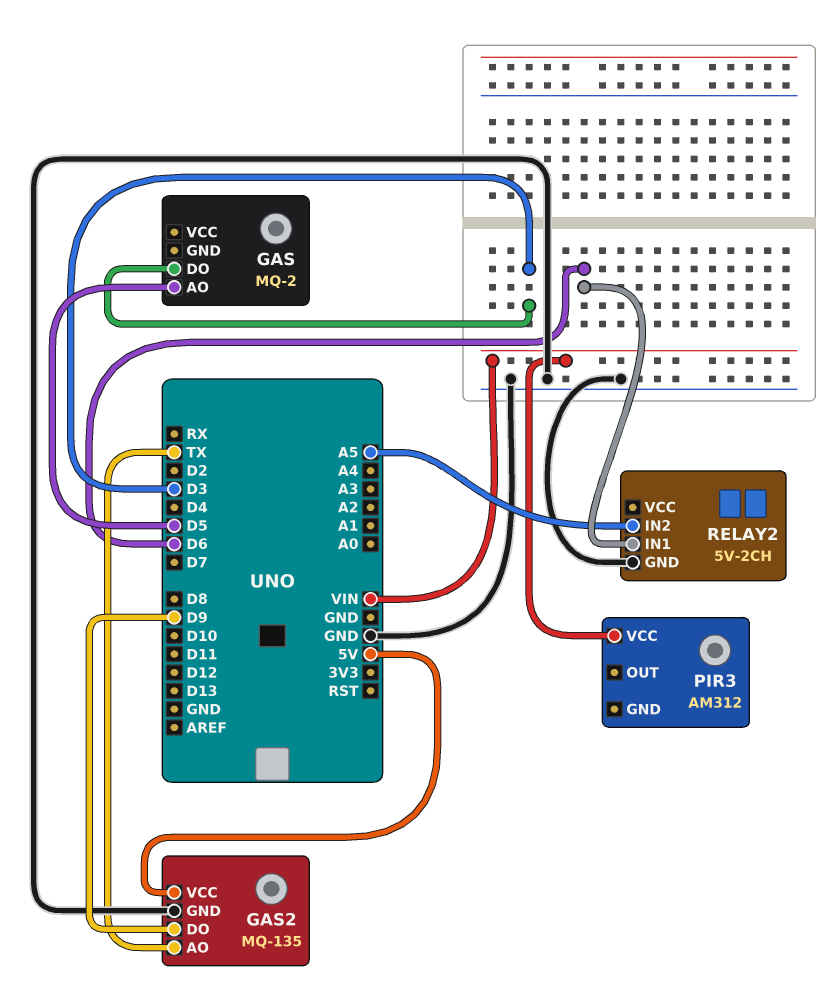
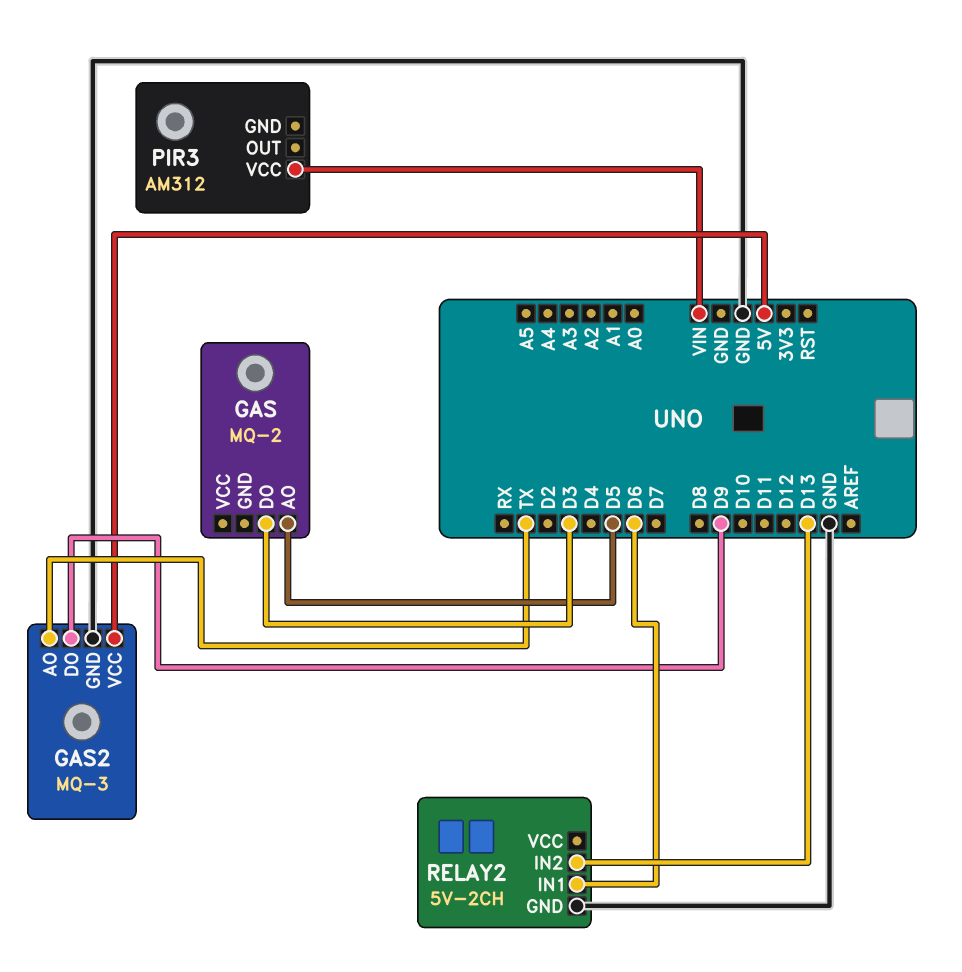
GAS2: MQ-135 -> MQ-3
RELAY2 pin IN2: A5 -> D13

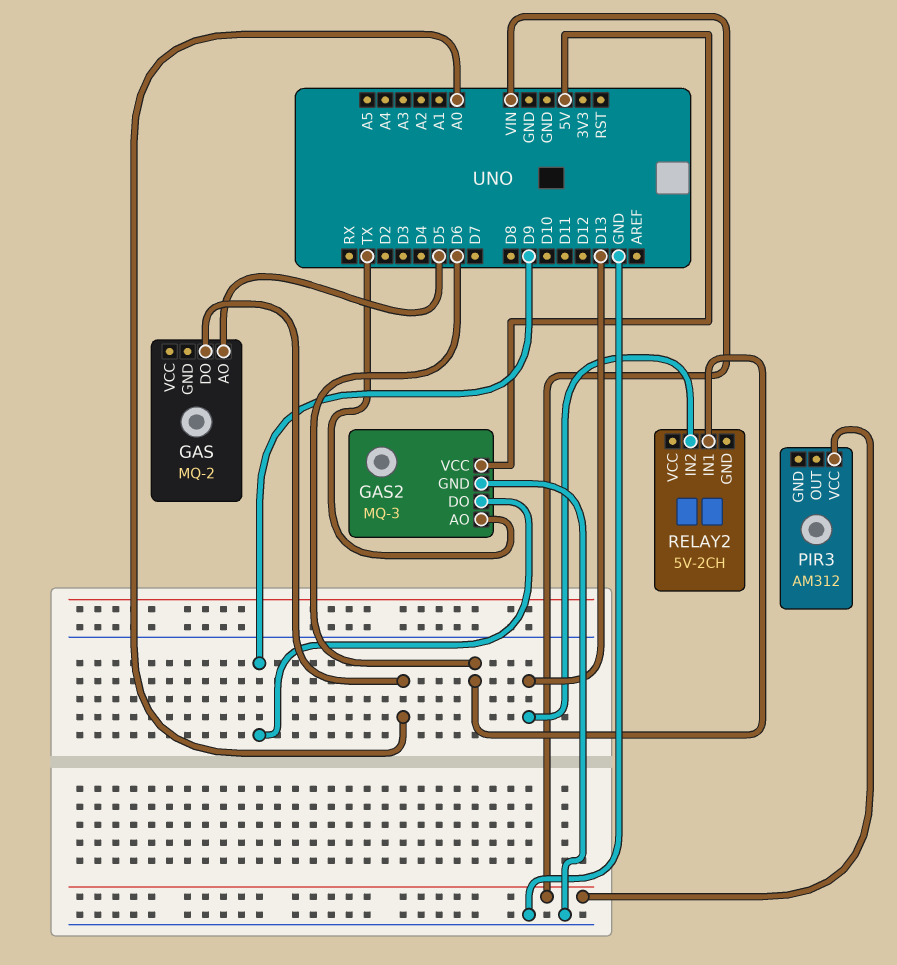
GAS pin DO: D3 -> A0
RELAY2 pin GND: GND -> none

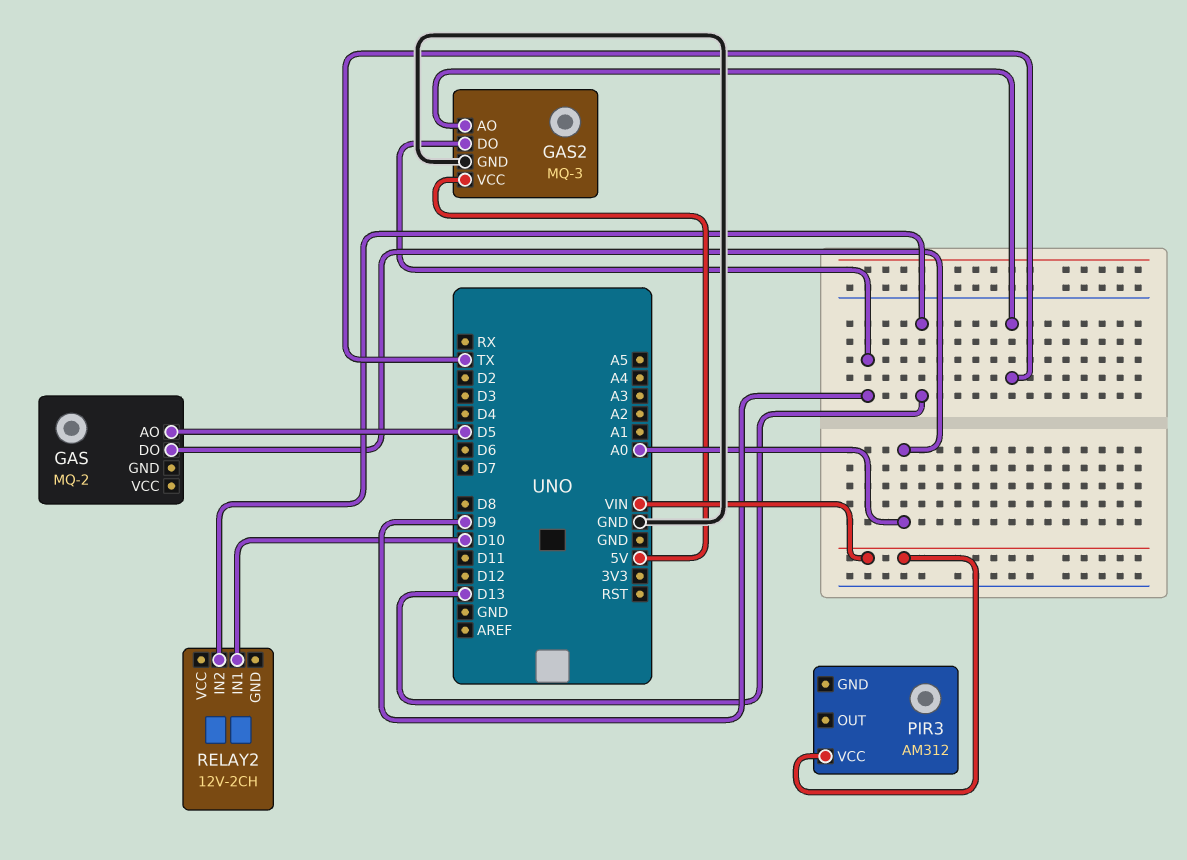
RELAY2: 5V-2CH -> 12V-2CH
RELAY2 pin IN1: D6 -> D10

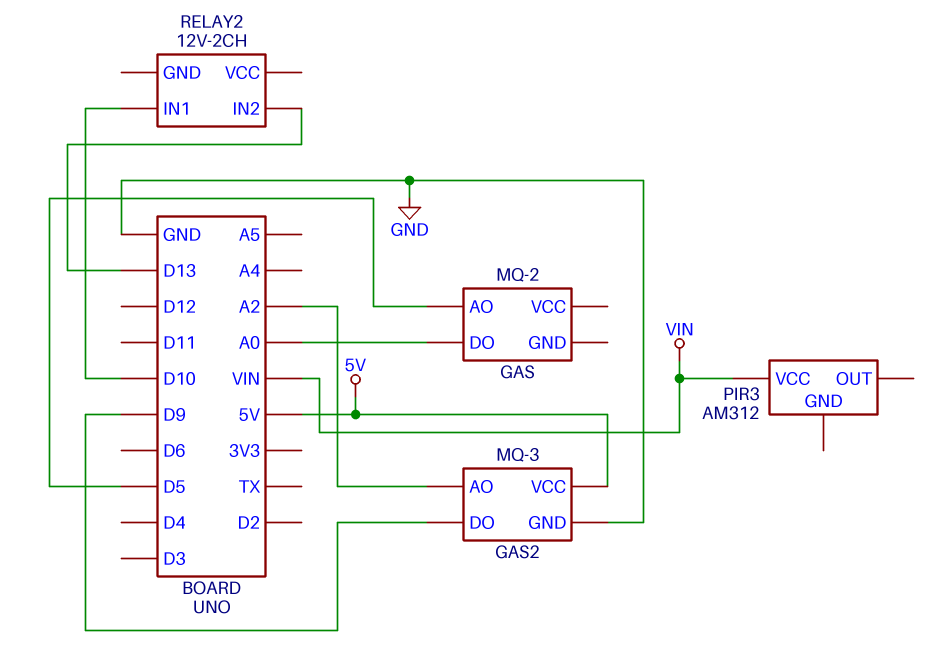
GAS2 pin AO: TX -> A2

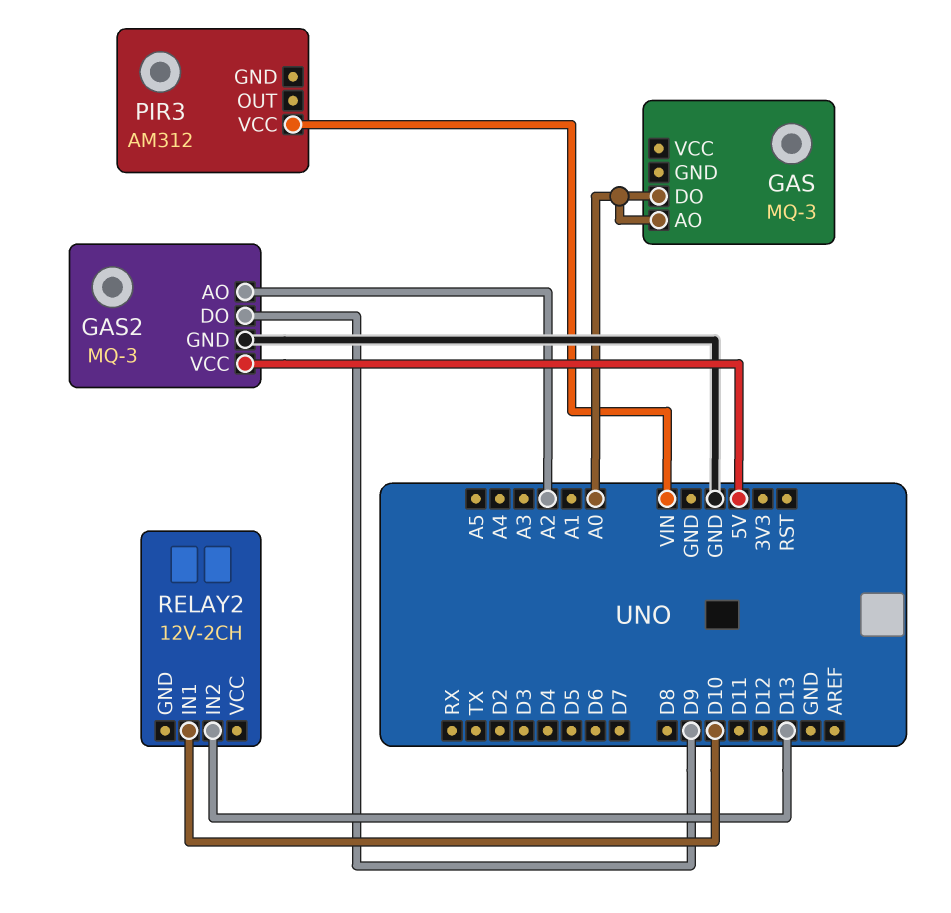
GAS: MQ-2 -> MQ-3
GAS pin AO: D5 -> A0

